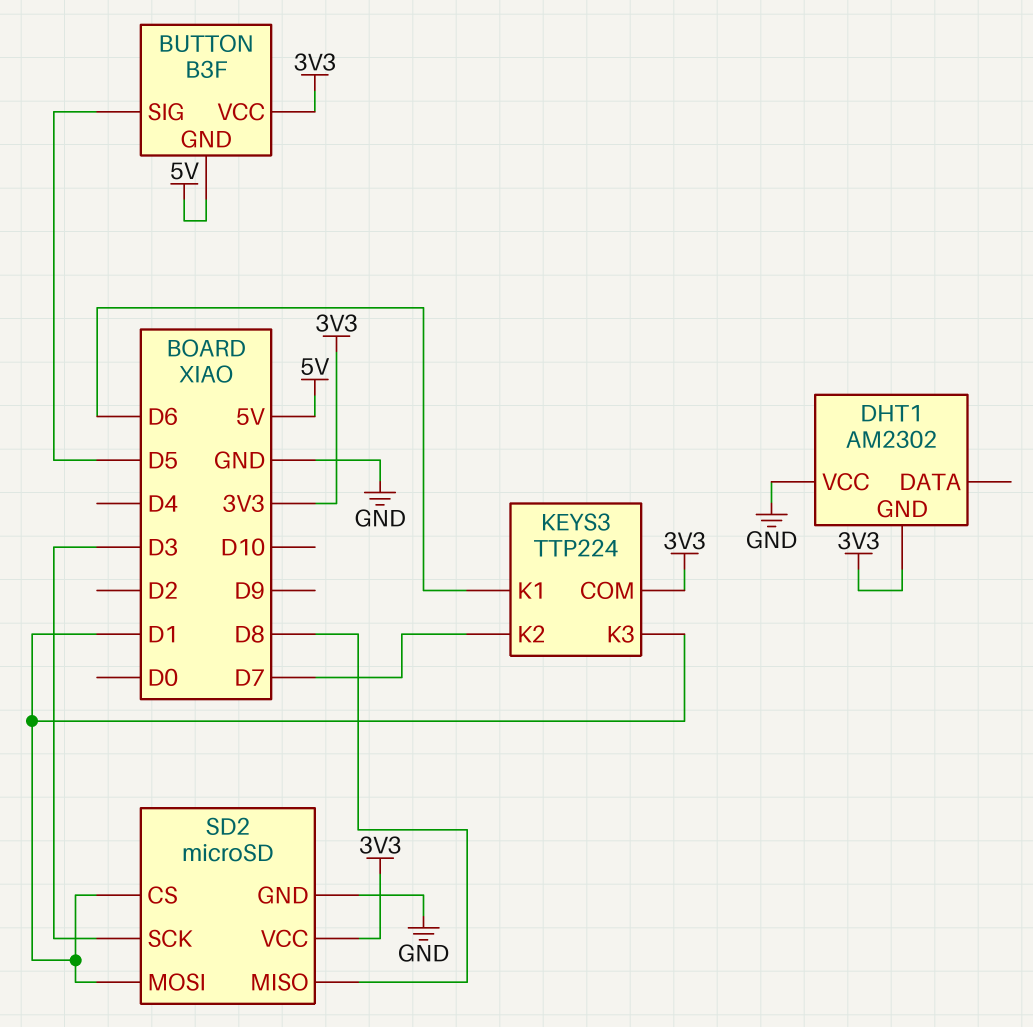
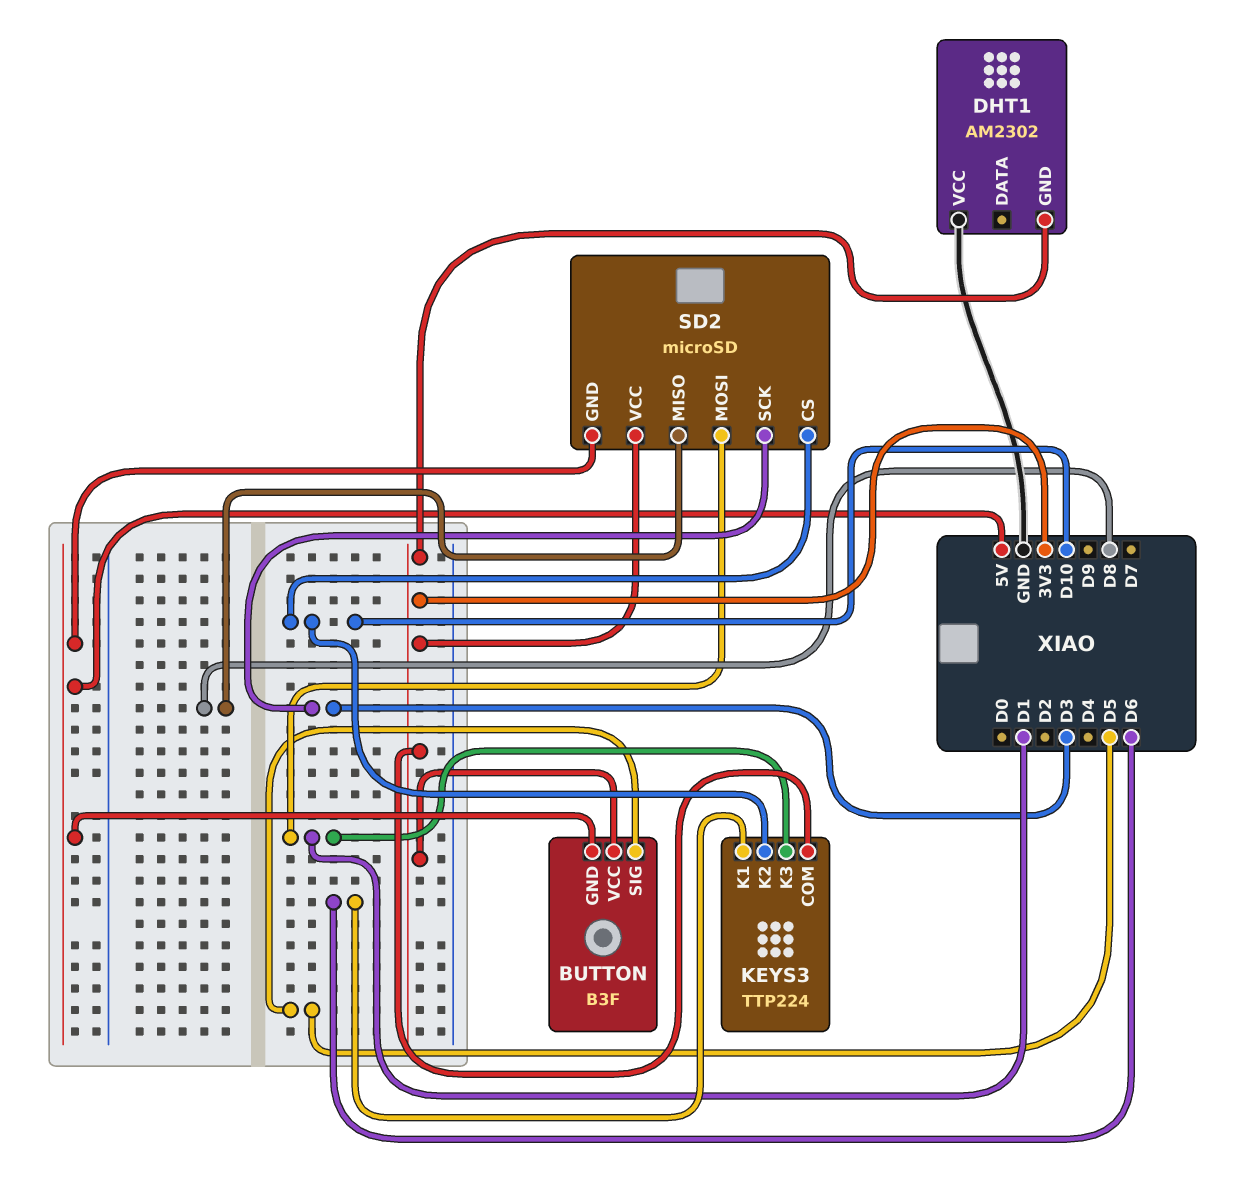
KEYS3 pin K2: D7 -> D10
SD2 pin CS: D1 -> D10
SD2 pin GND: GND -> 5V

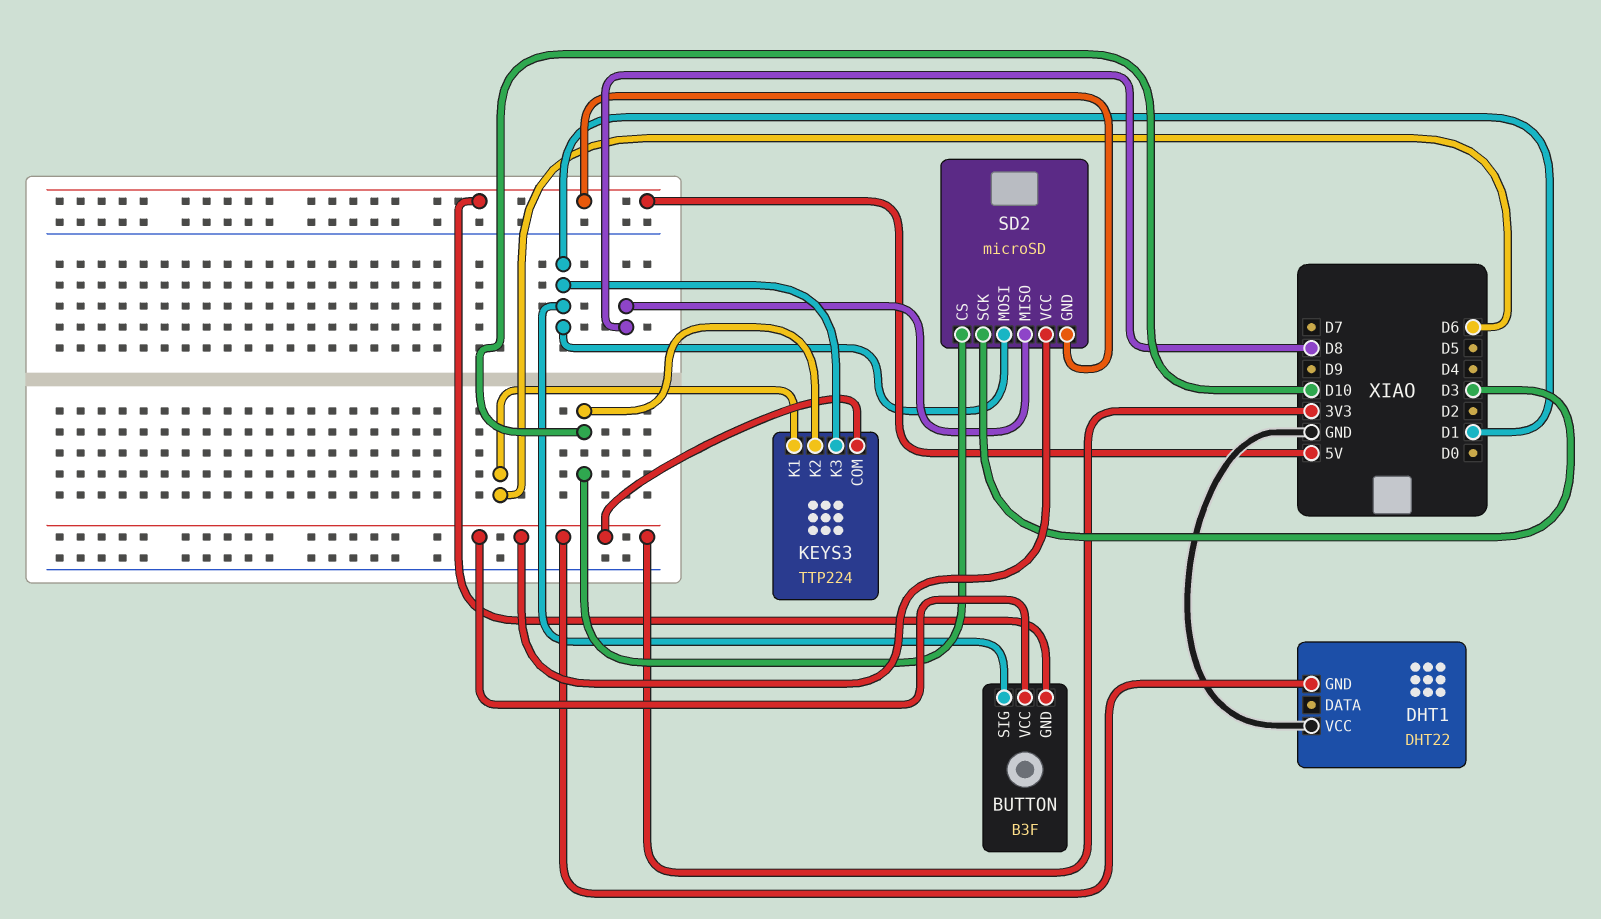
BUTTON pin SIG: D5 -> D1
DHT1: AM2302 -> DHT22

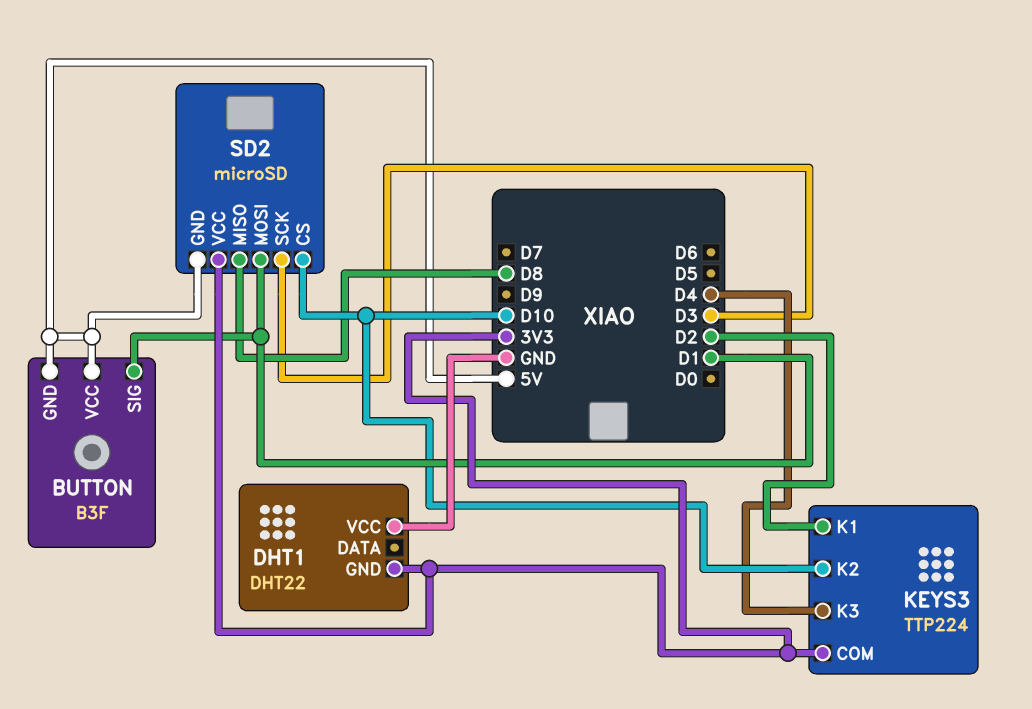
BUTTON pin VCC: 3V3 -> 5V
KEYS3 pin K1: D6 -> D2
KEYS3 pin K3: D1 -> D4

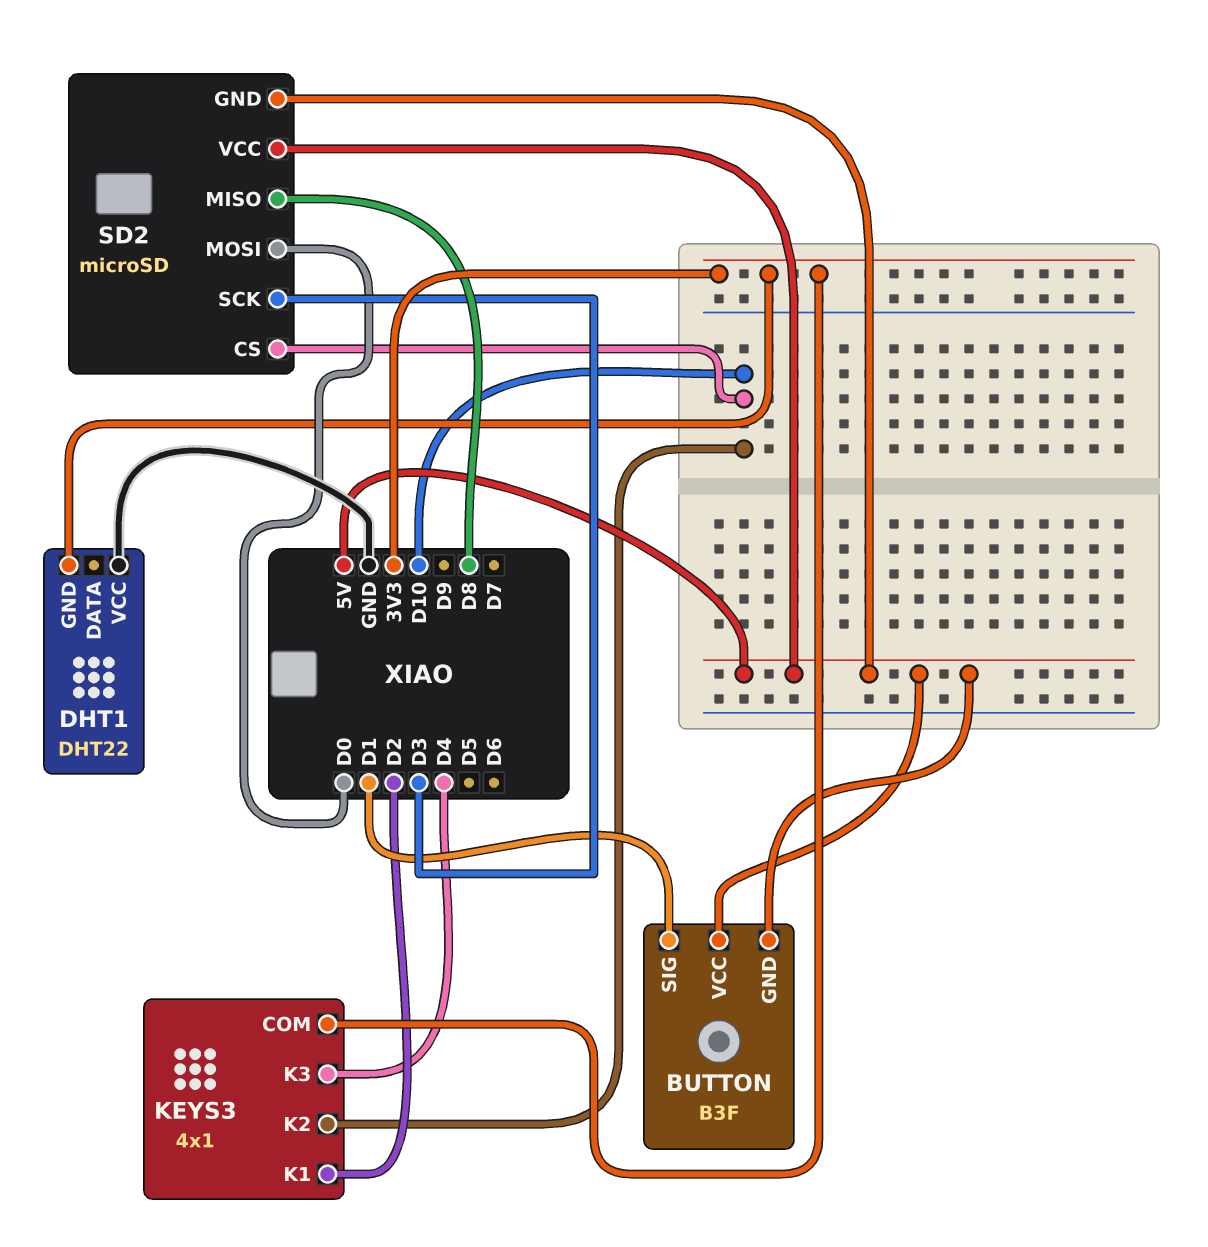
KEYS3: TTP224 -> 4x1
SD2 pin MOSI: D1 -> D0
SD2 pin VCC: 3V3 -> 5V

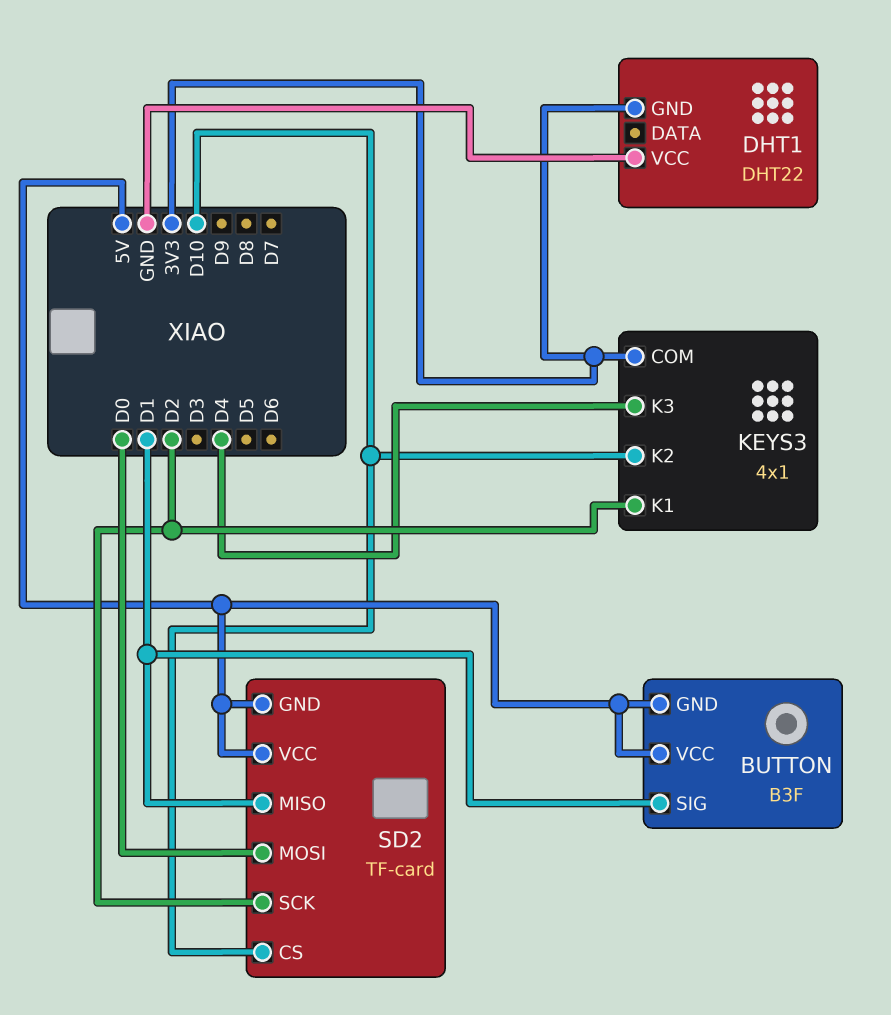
SD2: microSD -> TF-card
SD2 pin MISO: D8 -> D1
SD2 pin SCK: D3 -> D2

